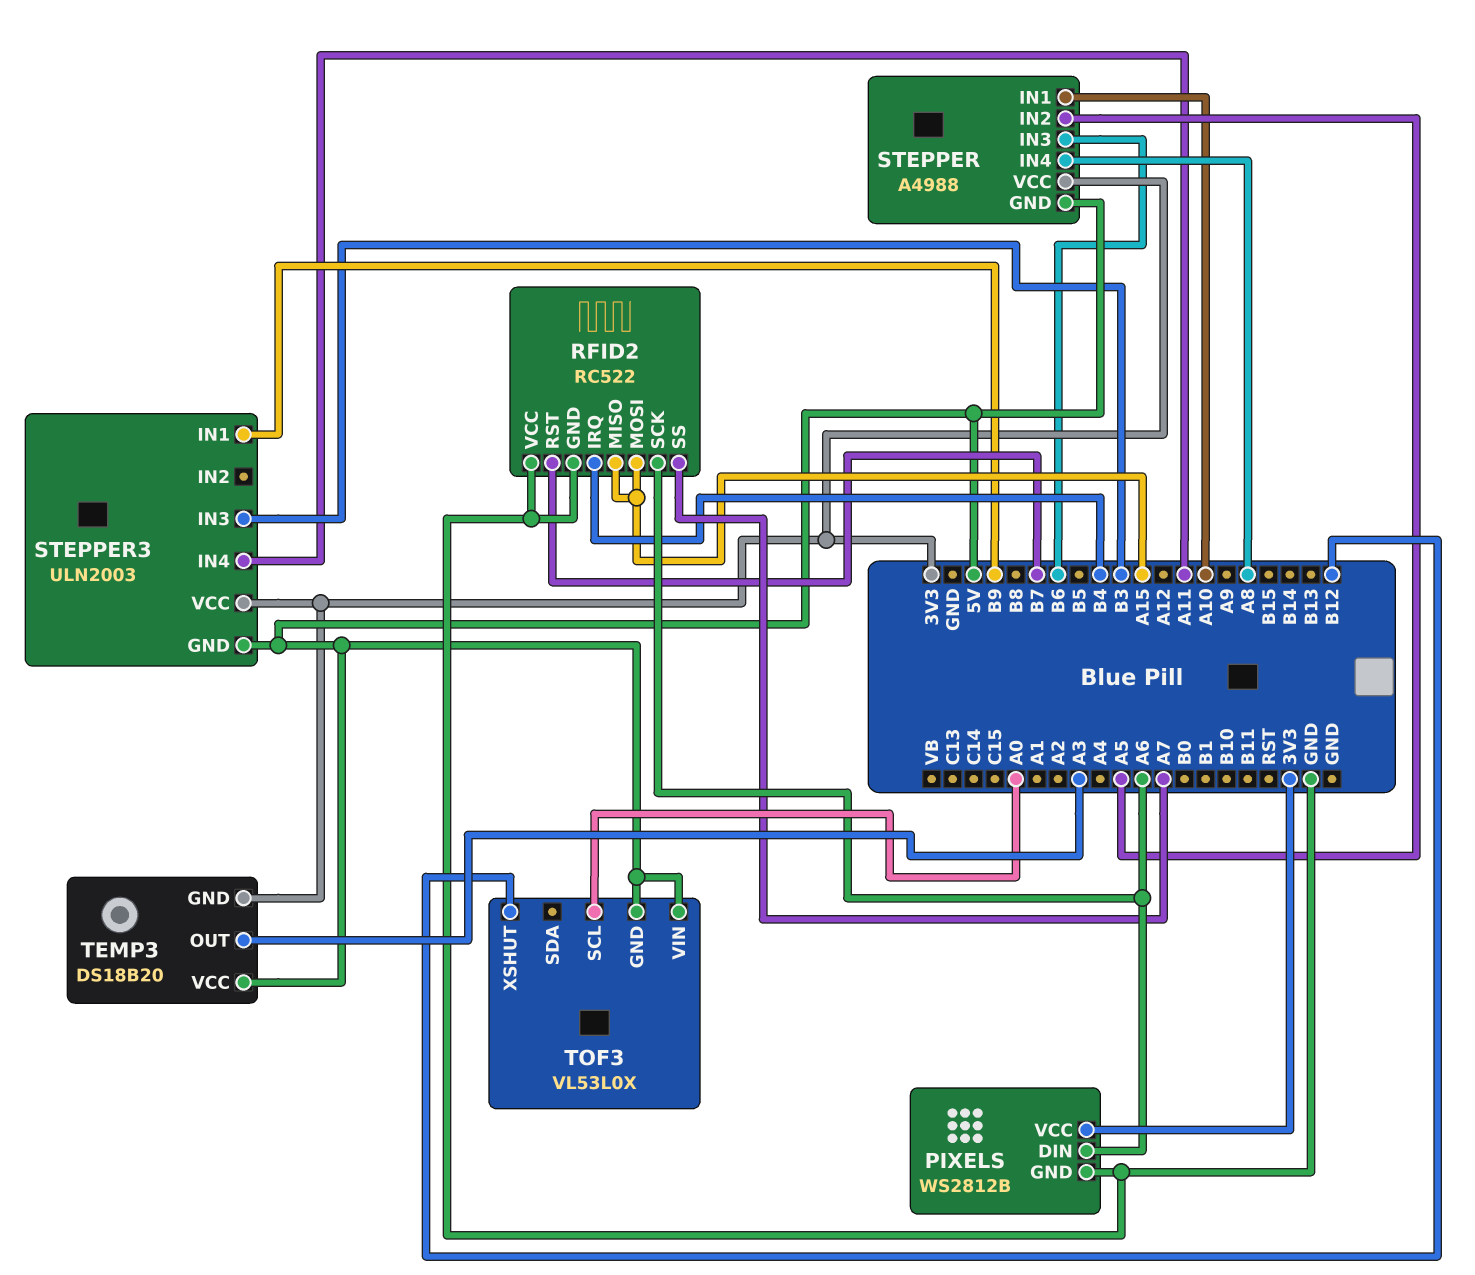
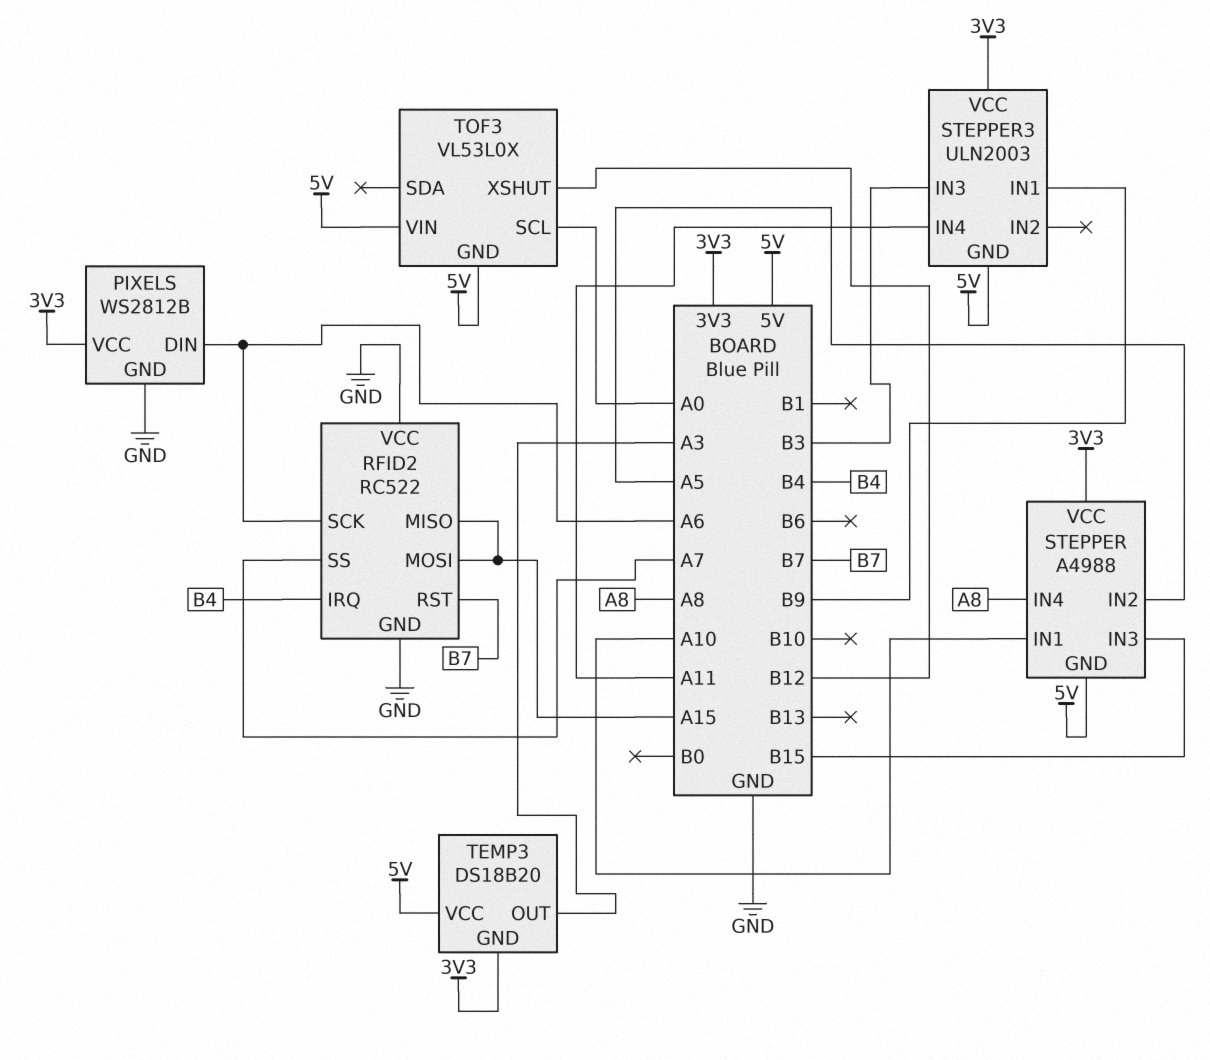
STEPPER pin IN3: B6 -> B15

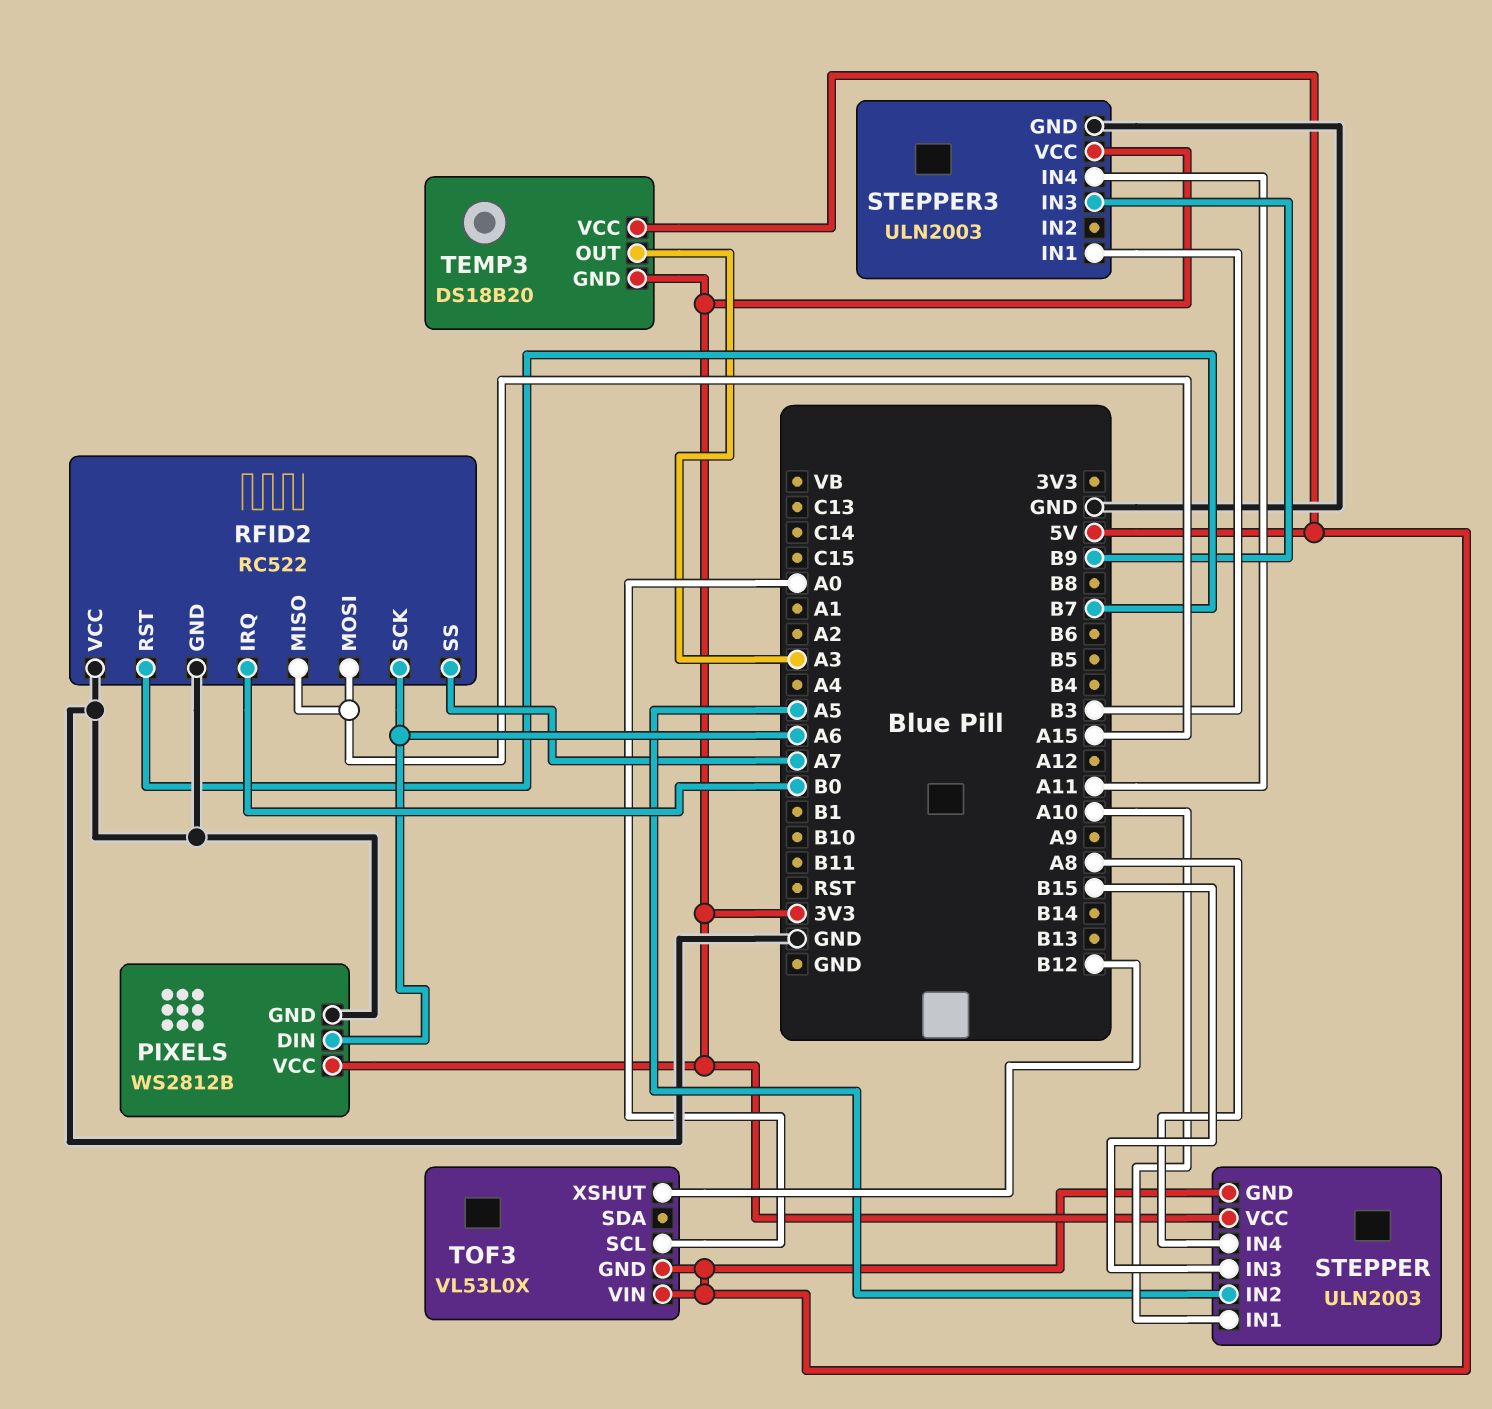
RFID2 pin IRQ: B4 -> B0
STEPPER: A4988 -> ULN2003
STEPPER3 pin GND: 5V -> GND
STEPPER3 pin IN1: B9 -> B3
STEPPER3 pin IN3: B3 -> B9

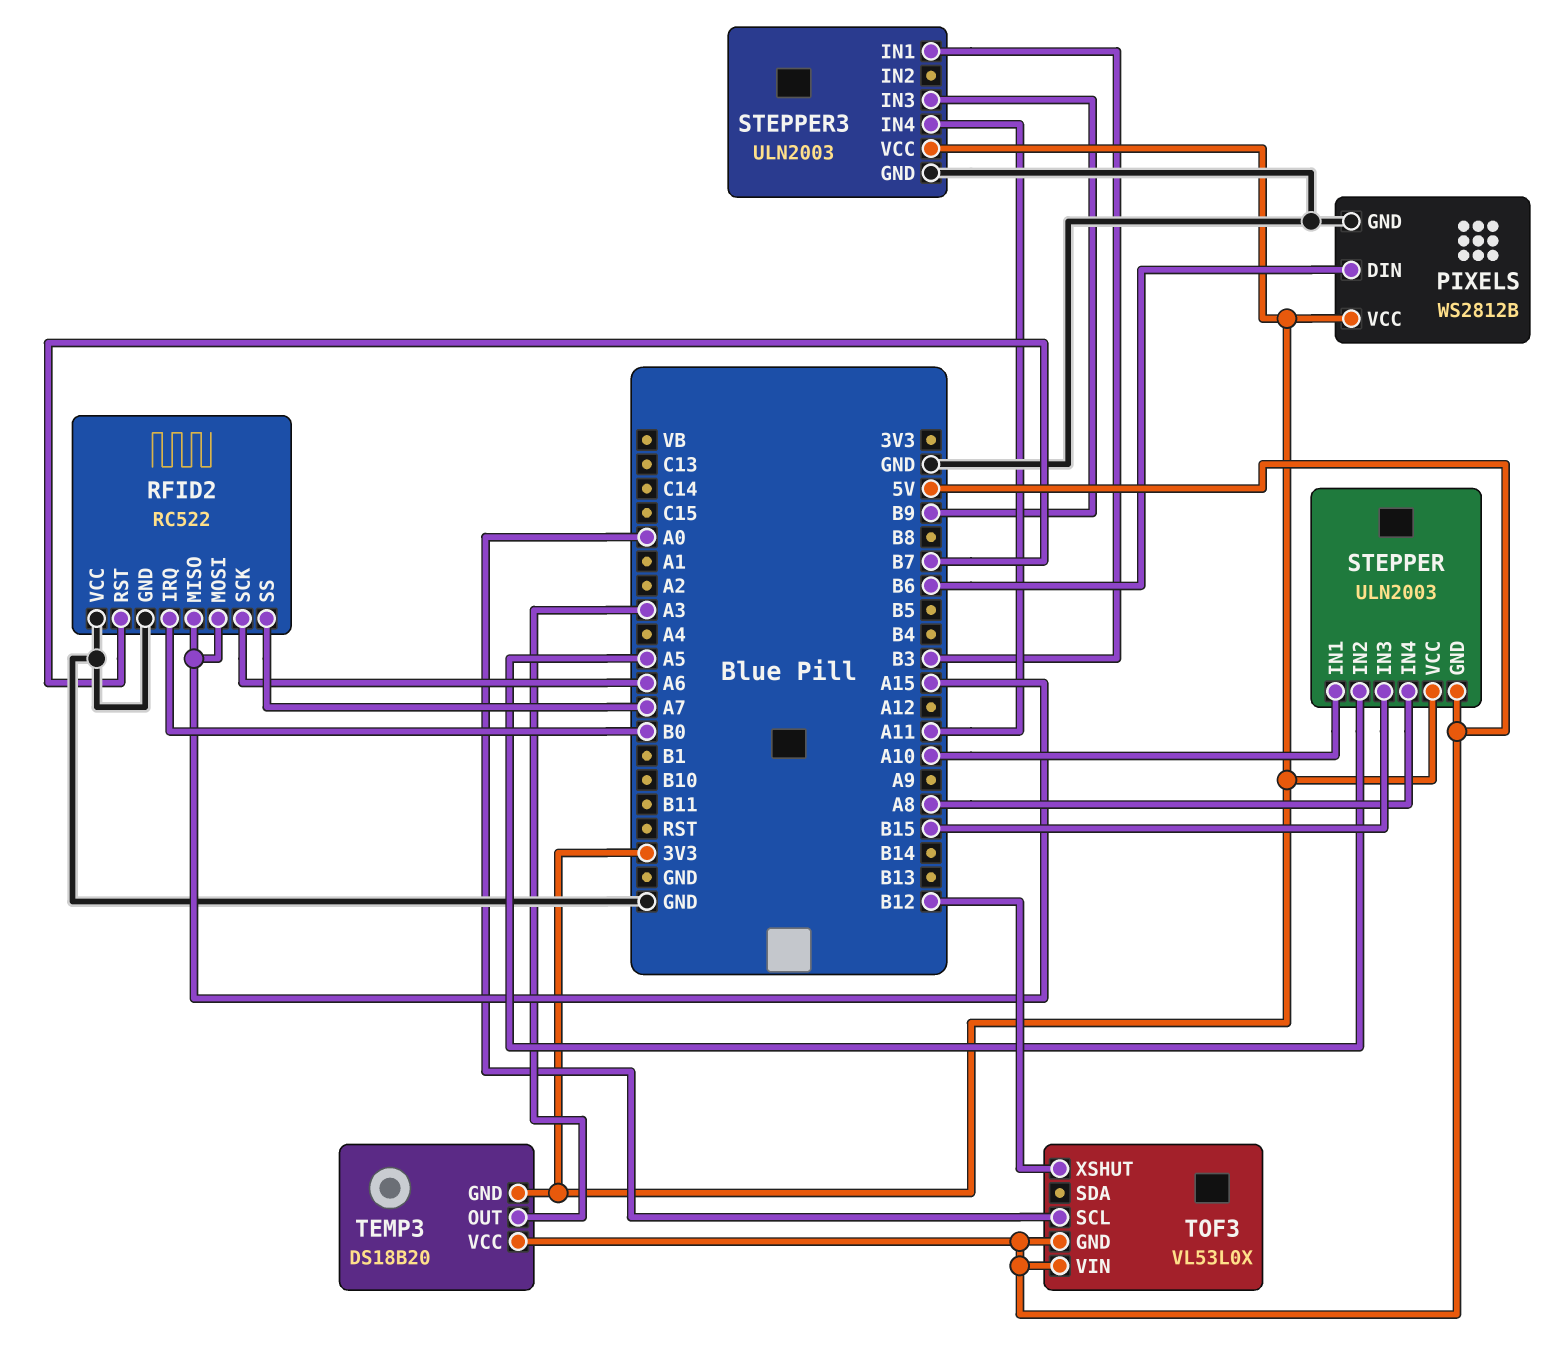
PIXELS pin DIN: A6 -> B6

